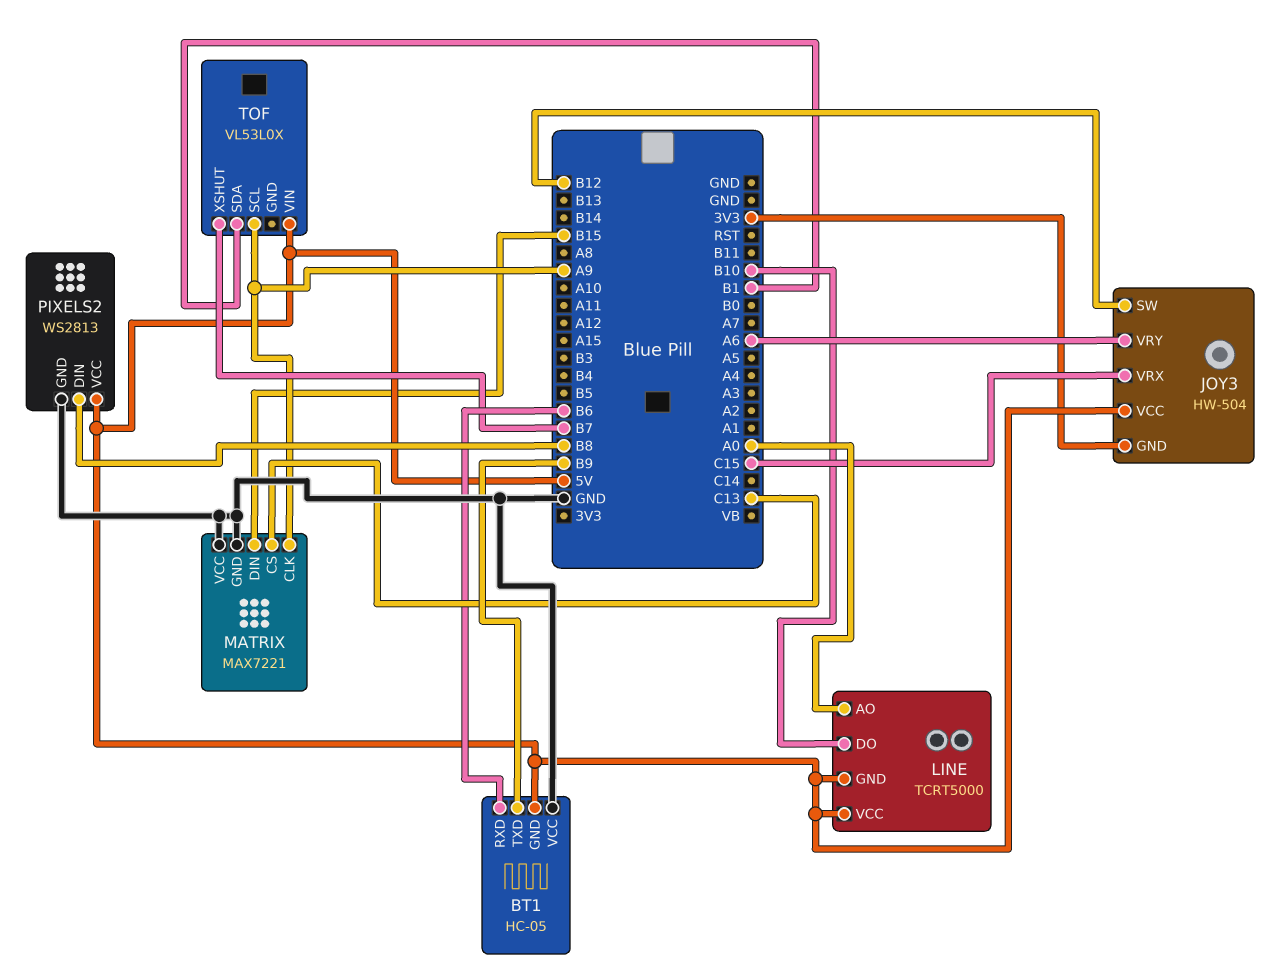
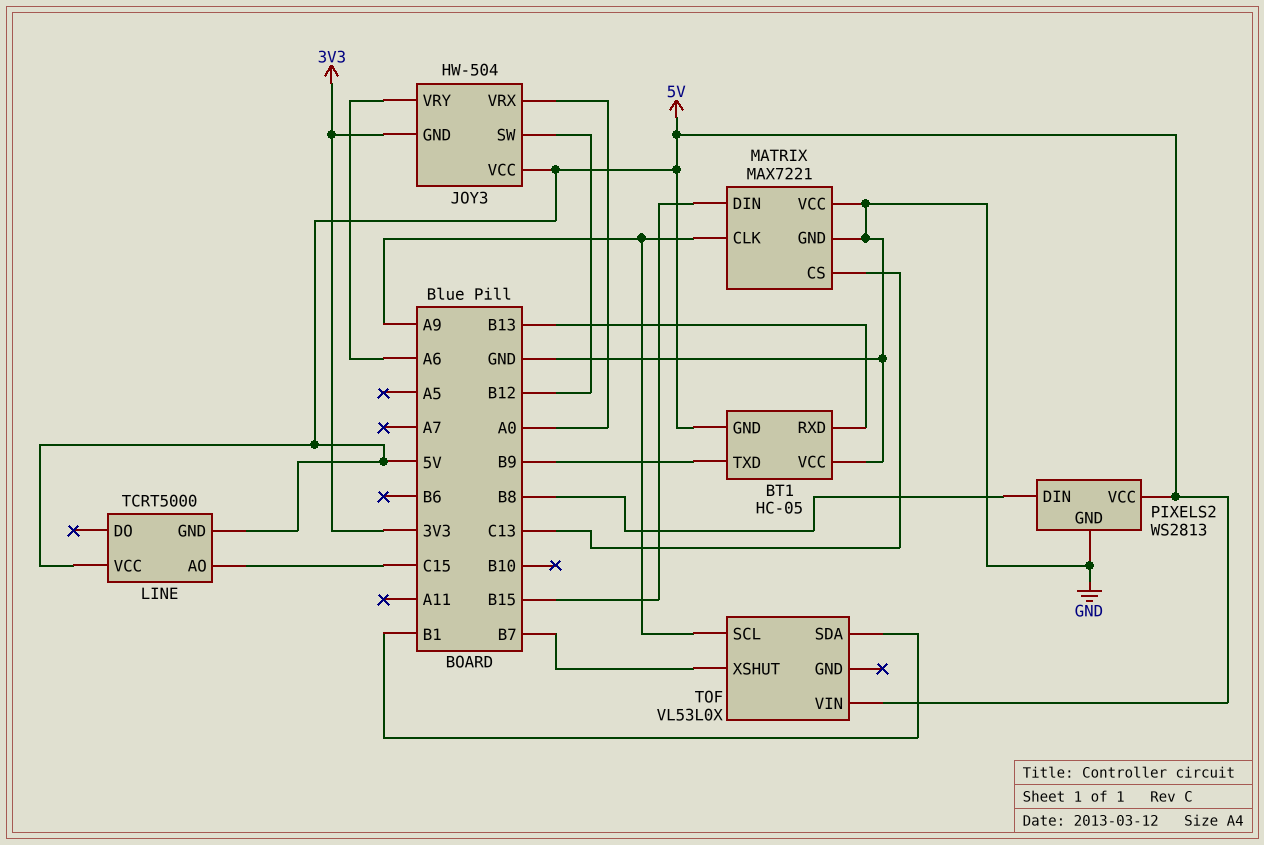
BT1 pin RXD: B6 -> B13
JOY3 pin VRX: C15 -> A0
LINE pin AO: A0 -> C15
LINE pin DO: B10 -> none

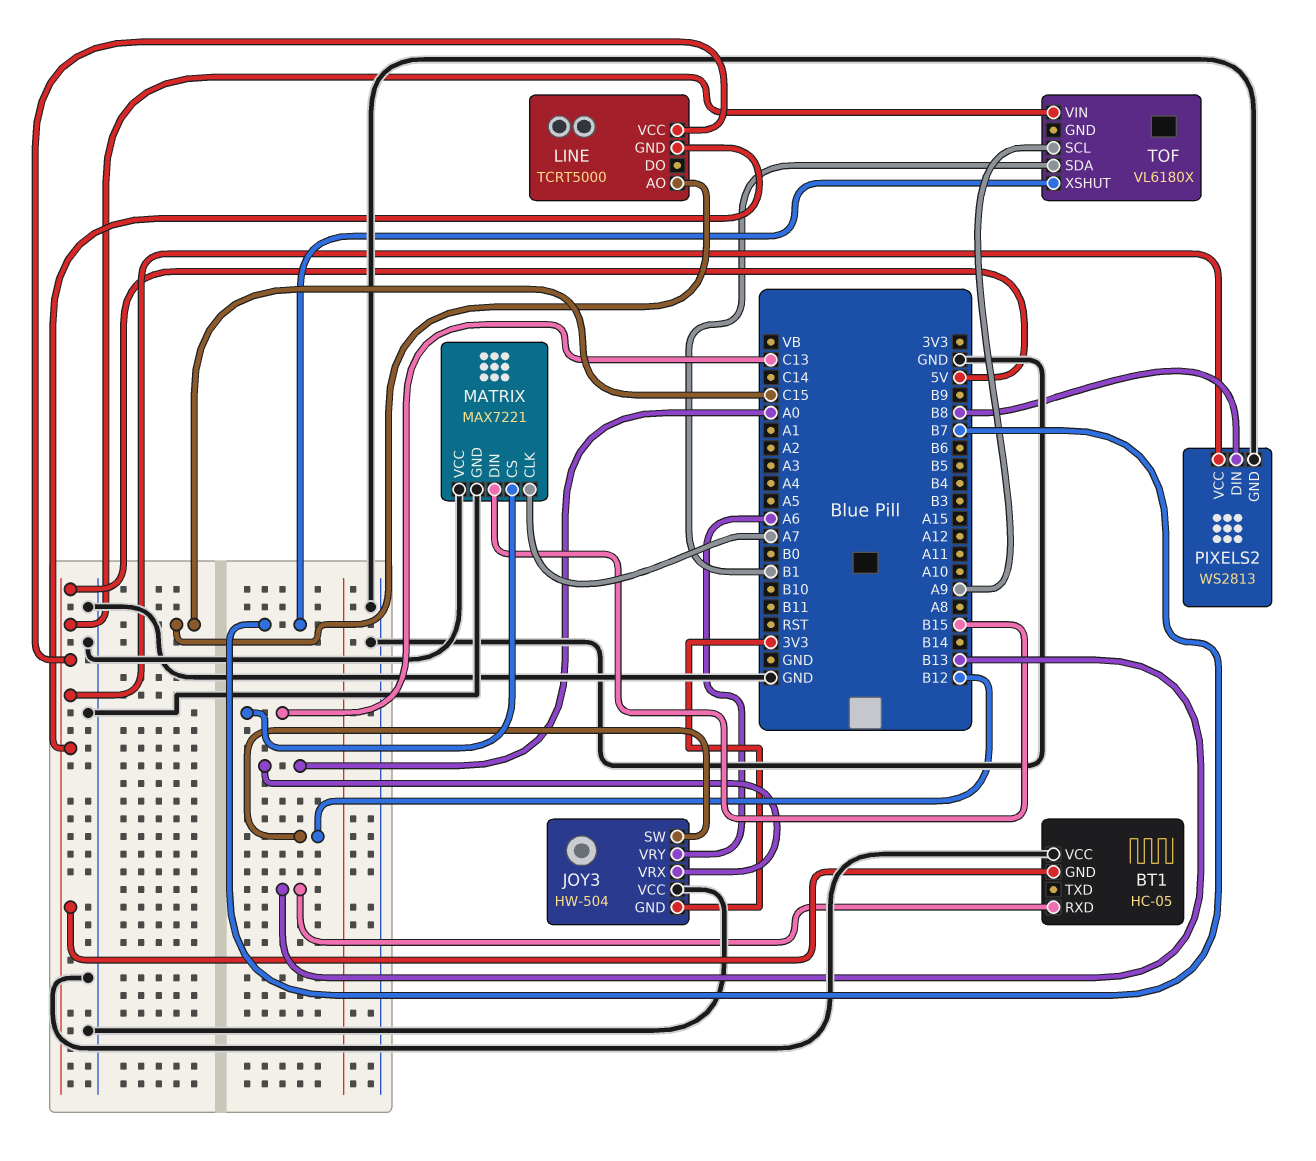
BT1 pin TXD: B9 -> none
JOY3 pin VCC: 5V -> GND
MATRIX pin CLK: A9 -> A7
TOF: VL53L0X -> VL6180X

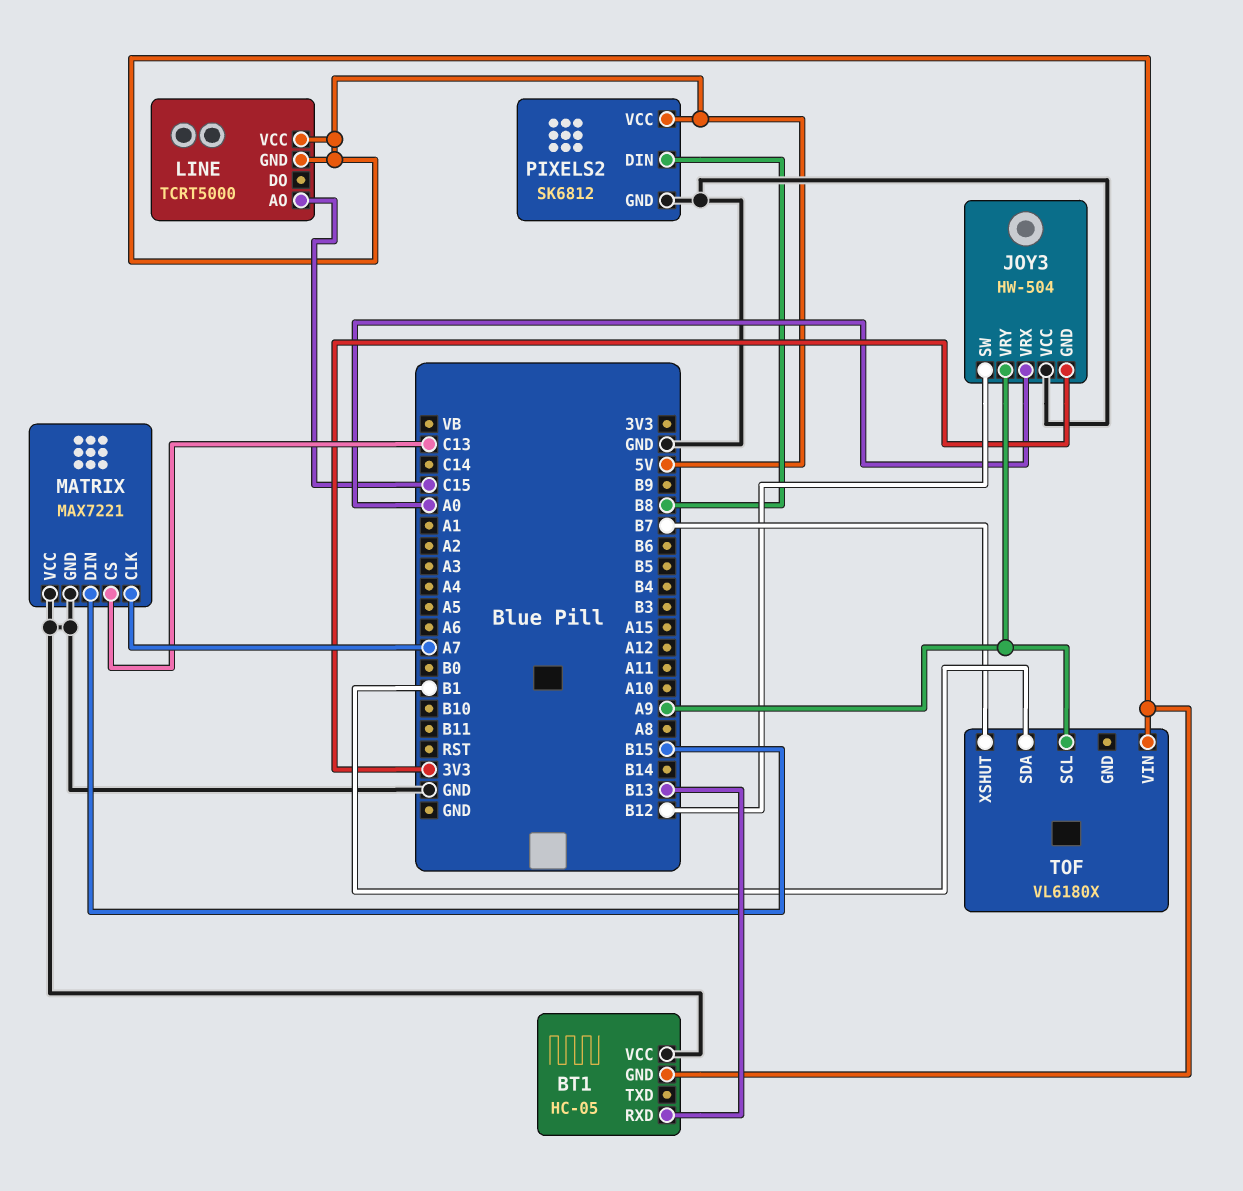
JOY3 pin VRY: A6 -> A9
PIXELS2: WS2813 -> SK6812

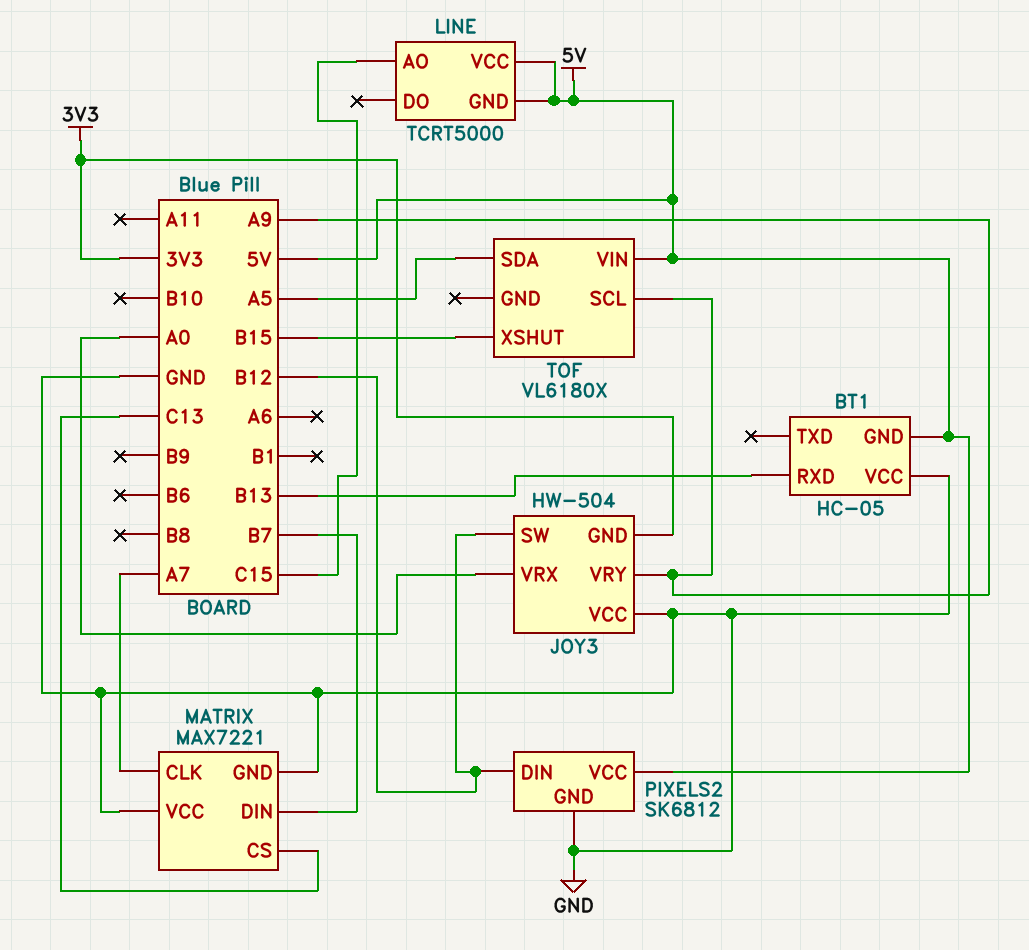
MATRIX pin DIN: B15 -> B7
PIXELS2 pin DIN: B8 -> B12
TOF pin SDA: B1 -> A5
TOF pin XSHUT: B7 -> B15

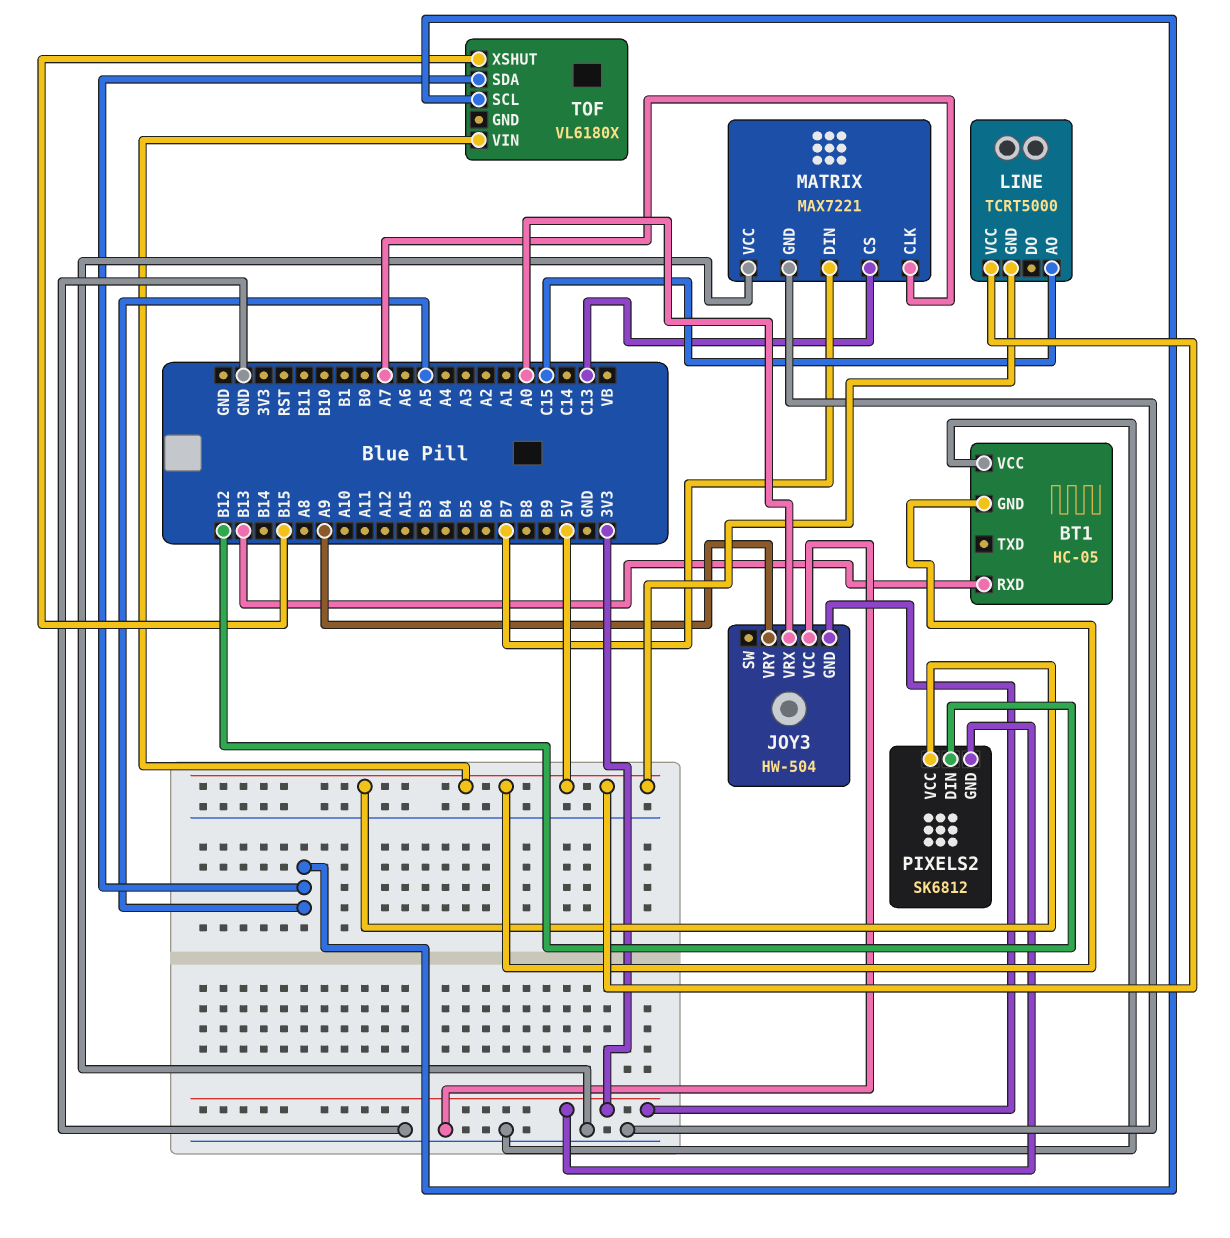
JOY3 pin SW: B12 -> none
PIXELS2 pin GND: GND -> 3V3
TOF pin SCL: A9 -> A5

